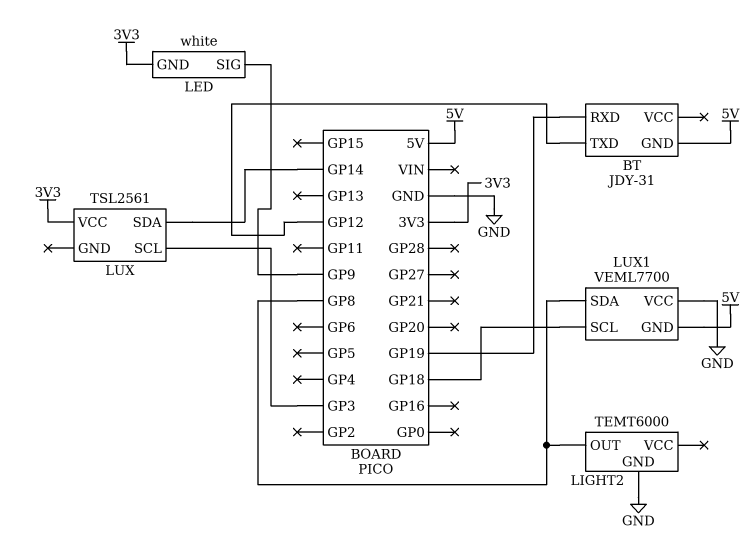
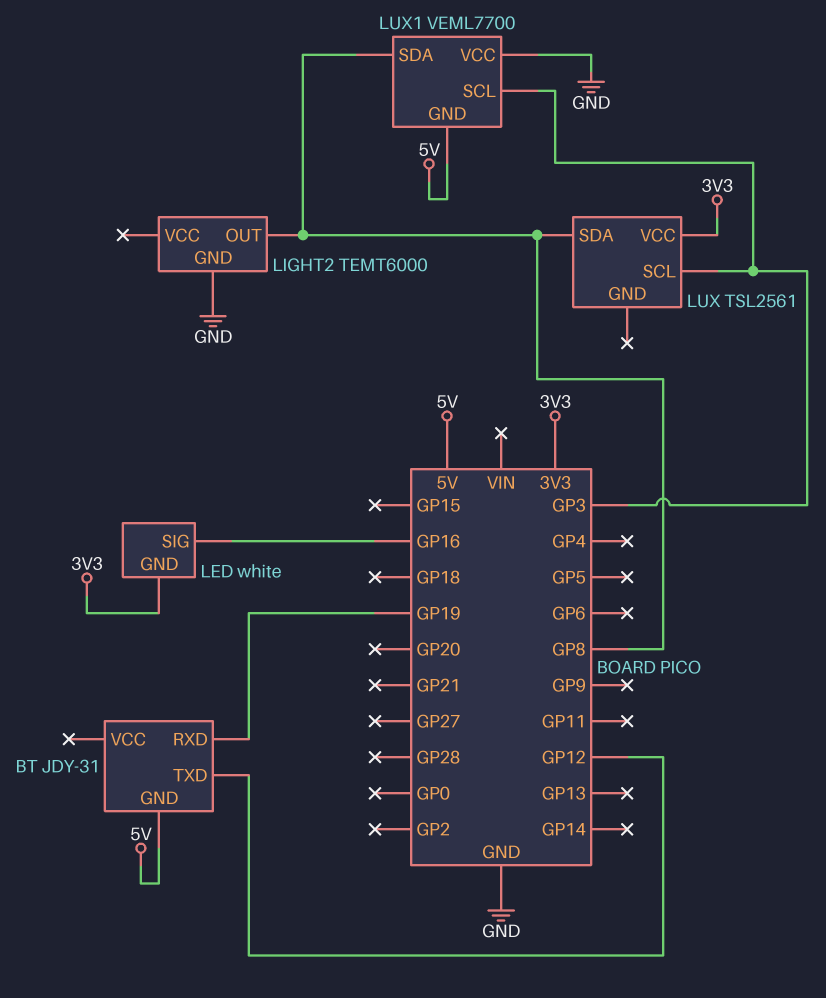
LED pin SIG: GP9 -> GP16
LUX pin SDA: GP14 -> GP8
LUX1 pin SCL: GP18 -> GP3

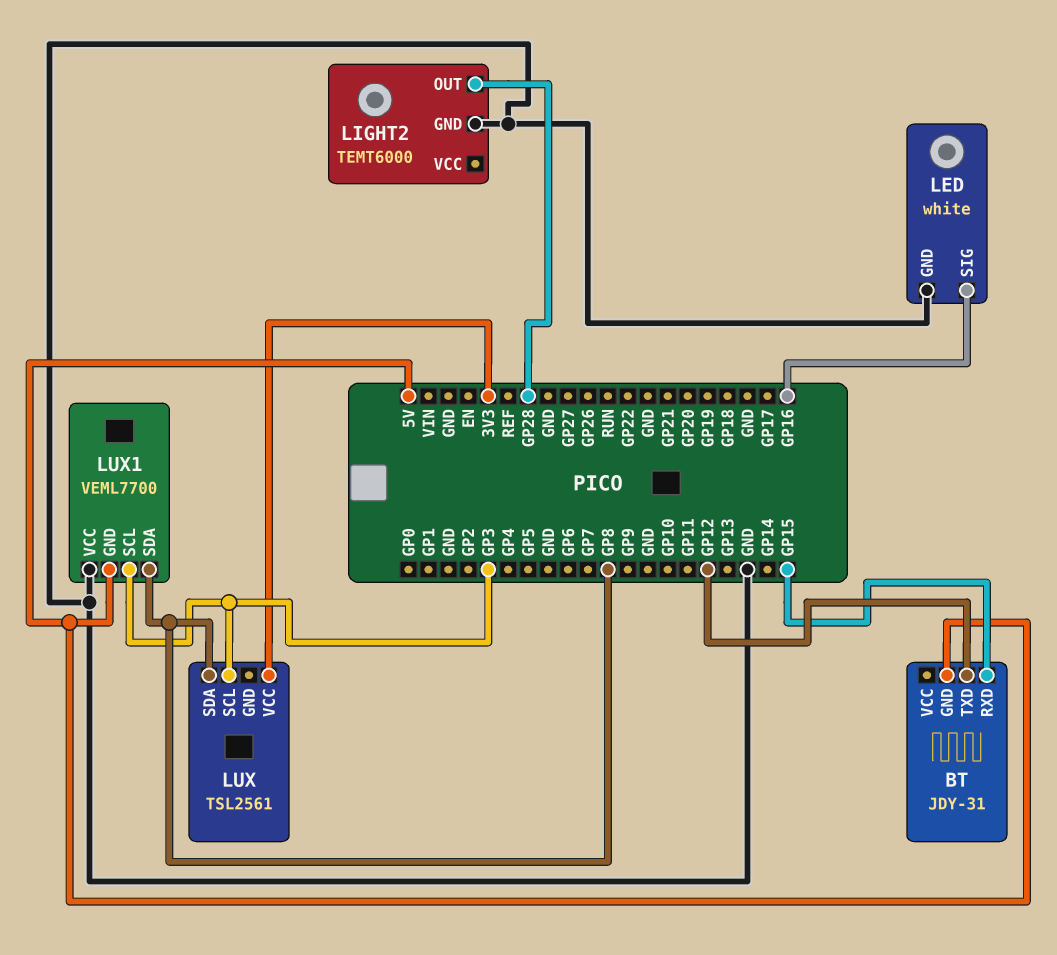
BT pin RXD: GP19 -> GP15
LED pin GND: 3V3 -> GND
LIGHT2 pin OUT: GP8 -> GP28

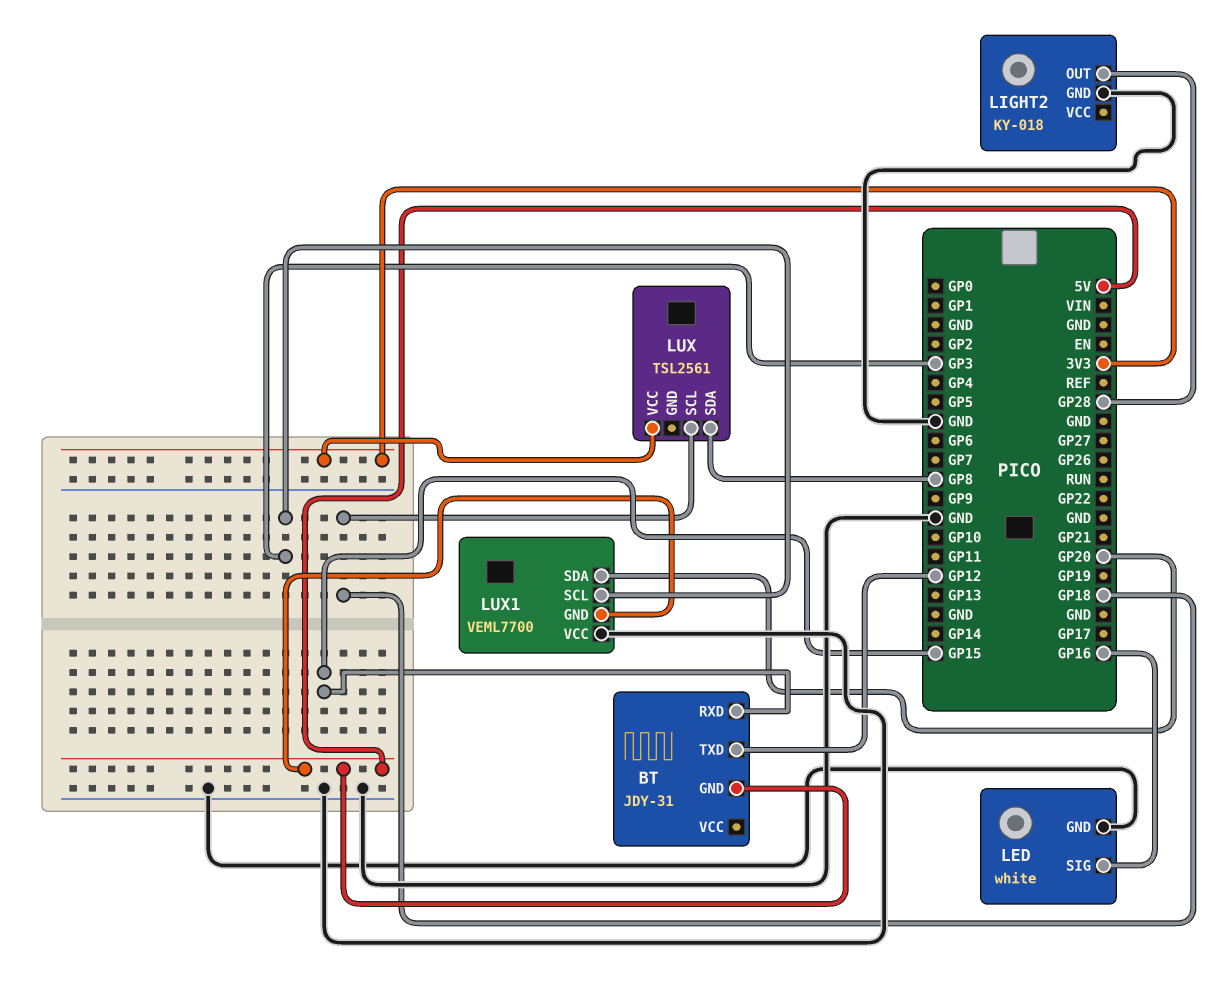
LIGHT2: TEMT6000 -> KY-018
LUX pin SCL: GP3 -> GP18
LUX1 pin SDA: GP8 -> GP20

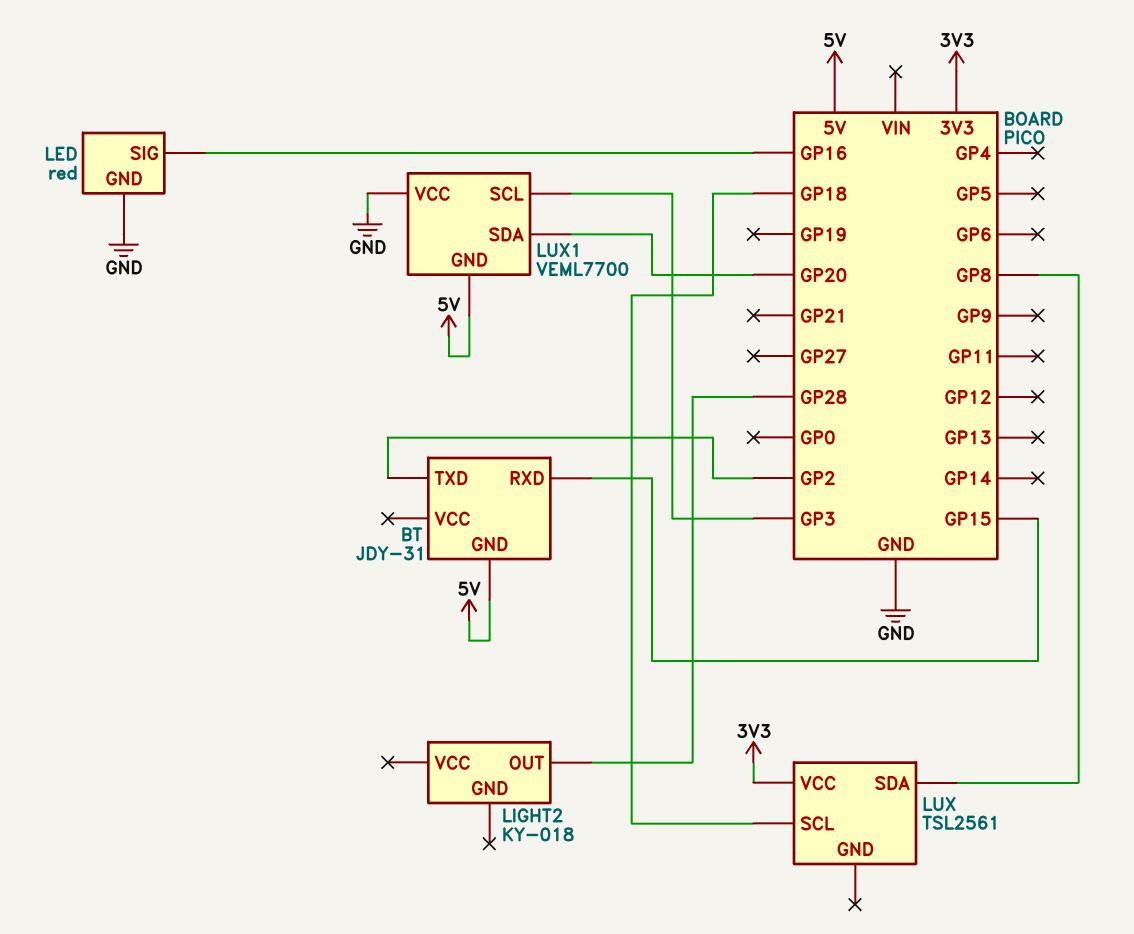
BT pin TXD: GP12 -> GP2
LED: white -> red
LIGHT2 pin GND: GND -> none

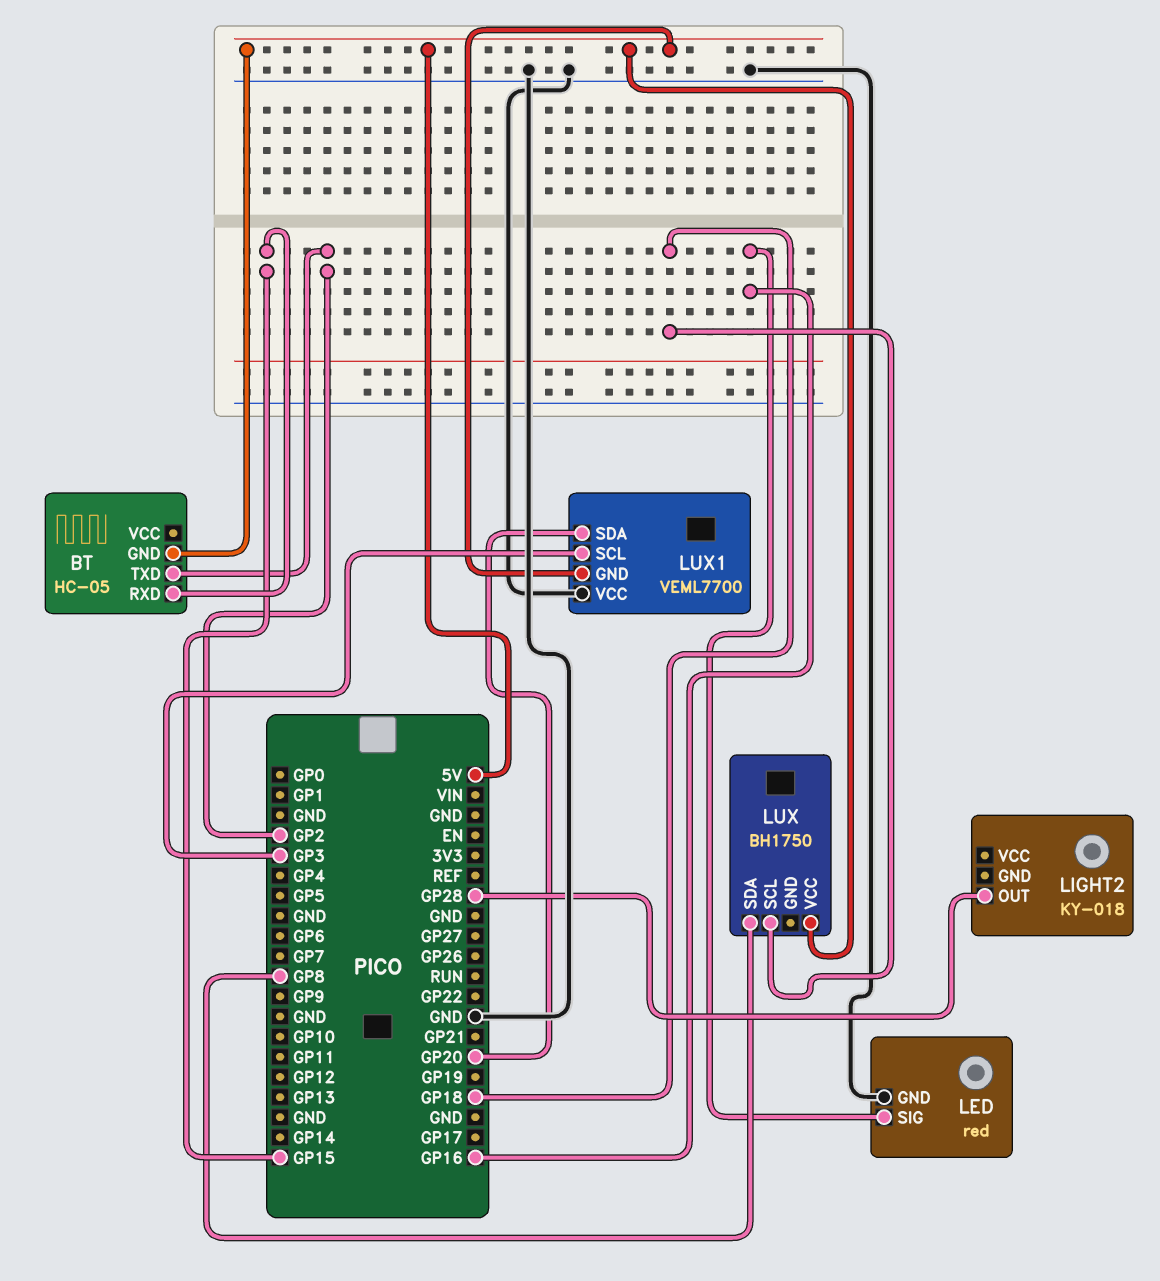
BT: JDY-31 -> HC-05
LUX: TSL2561 -> BH1750
LUX pin VCC: 3V3 -> 5V

